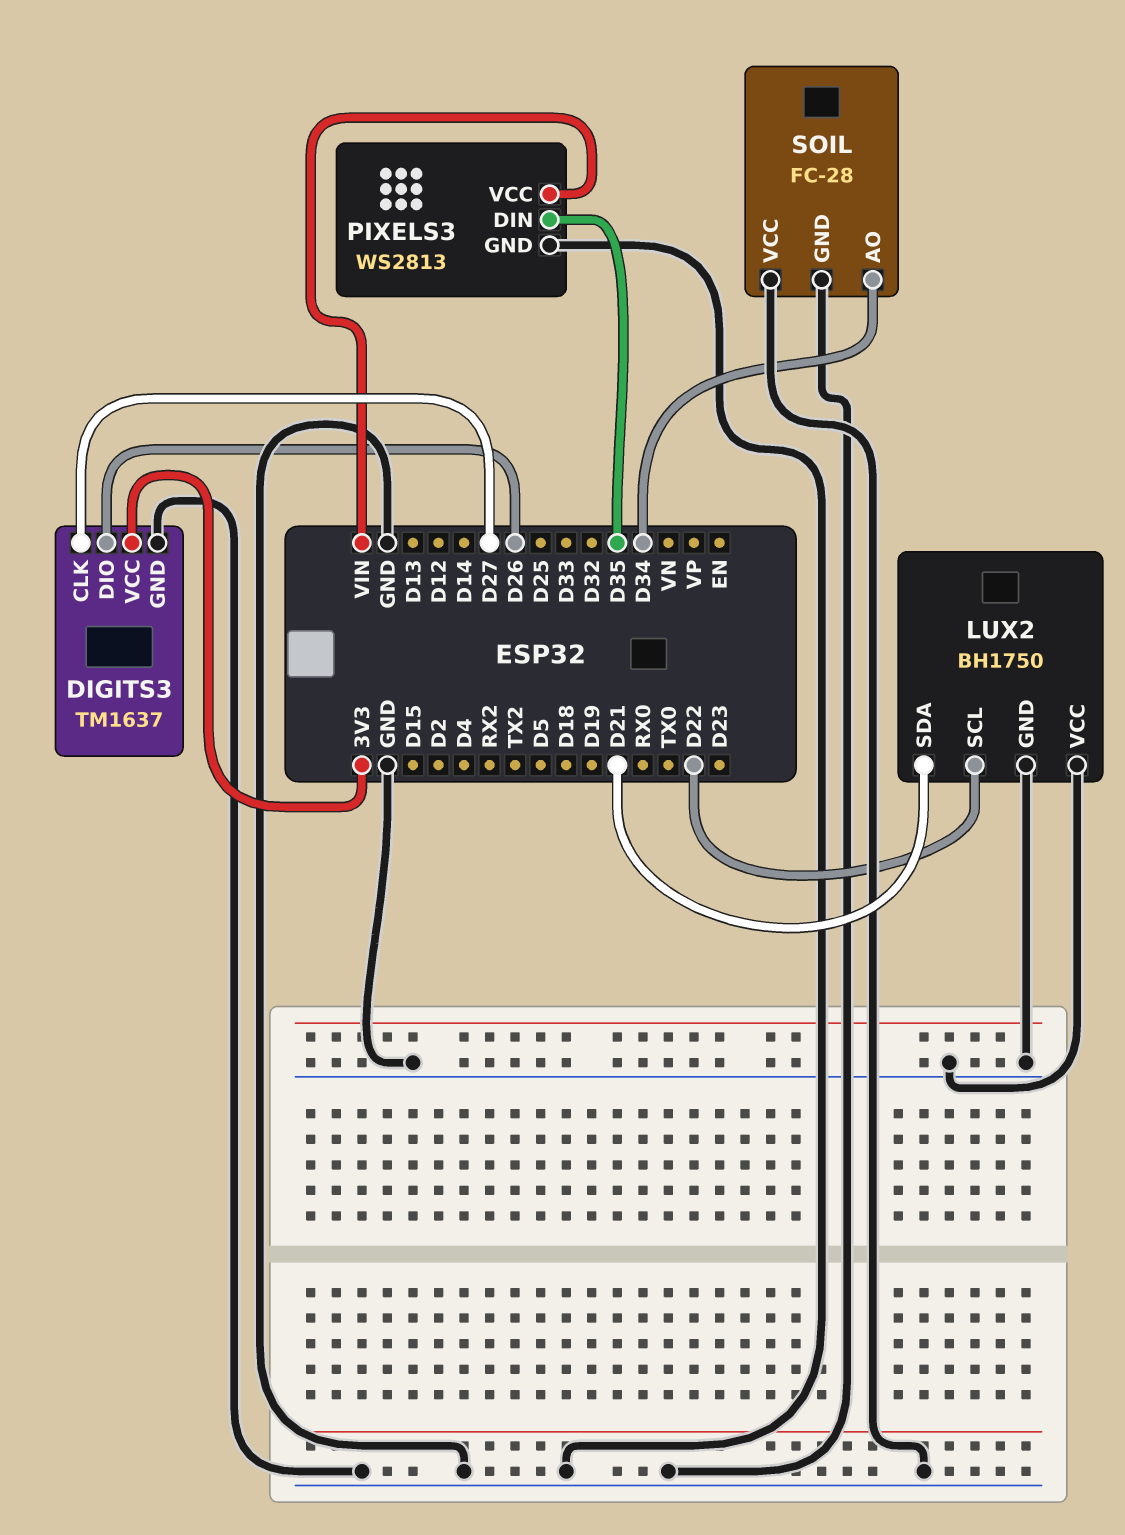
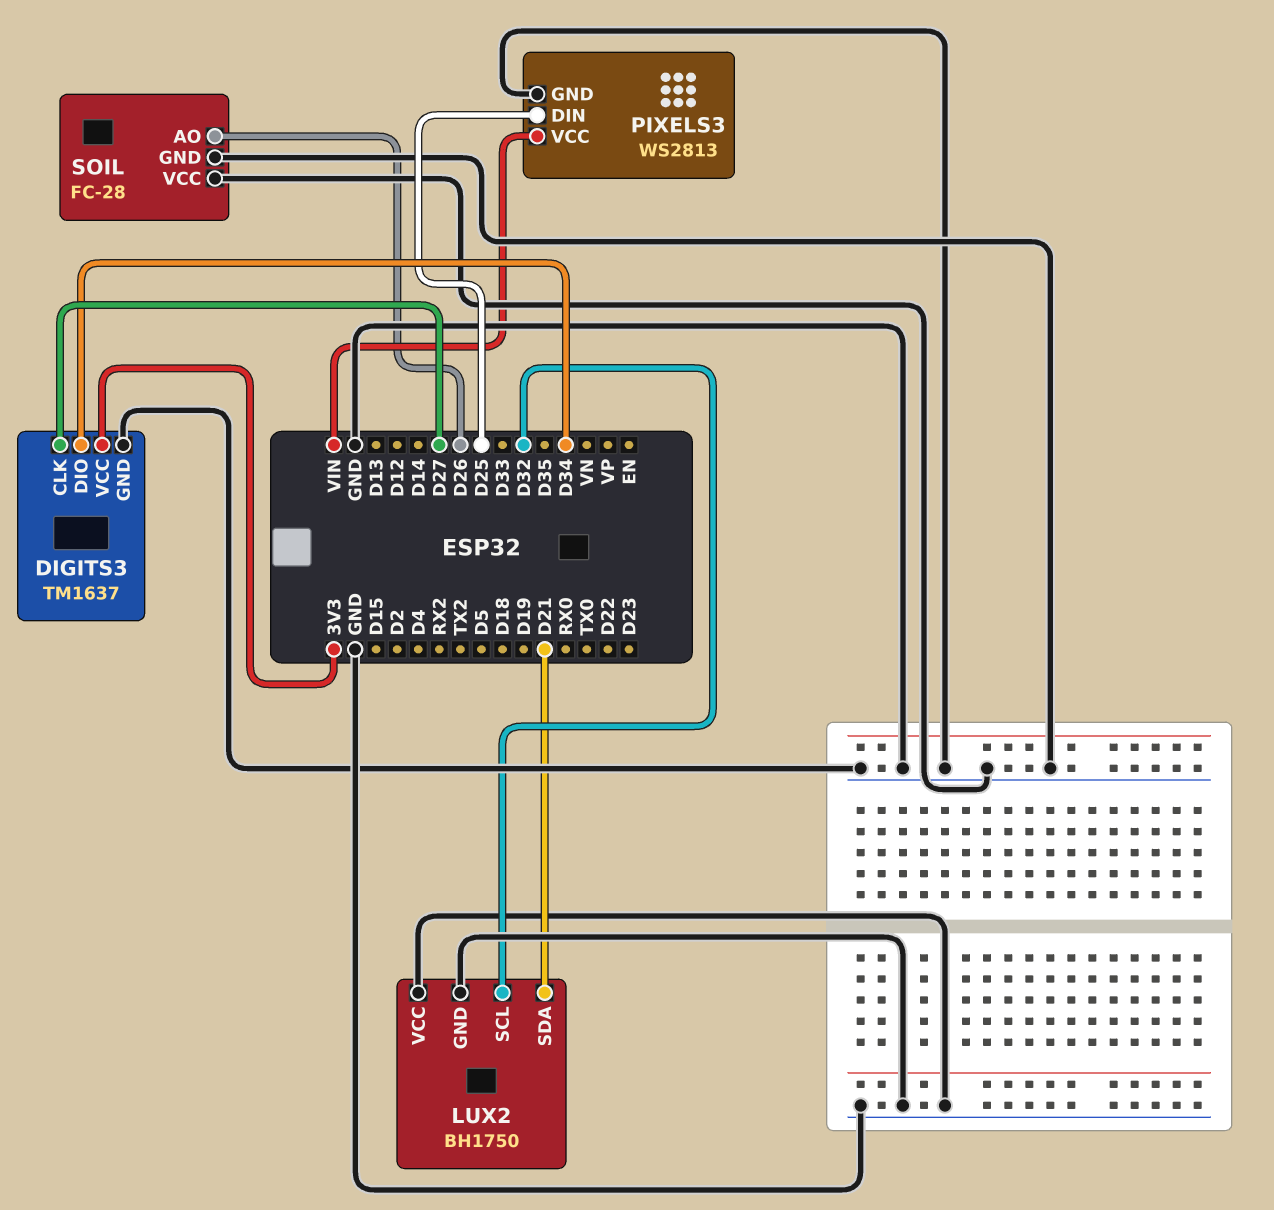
DIGITS3 pin DIO: D26 -> D34
LUX2 pin SCL: D22 -> D32
PIXELS3 pin DIN: D35 -> D25
SOIL pin AO: D34 -> D26

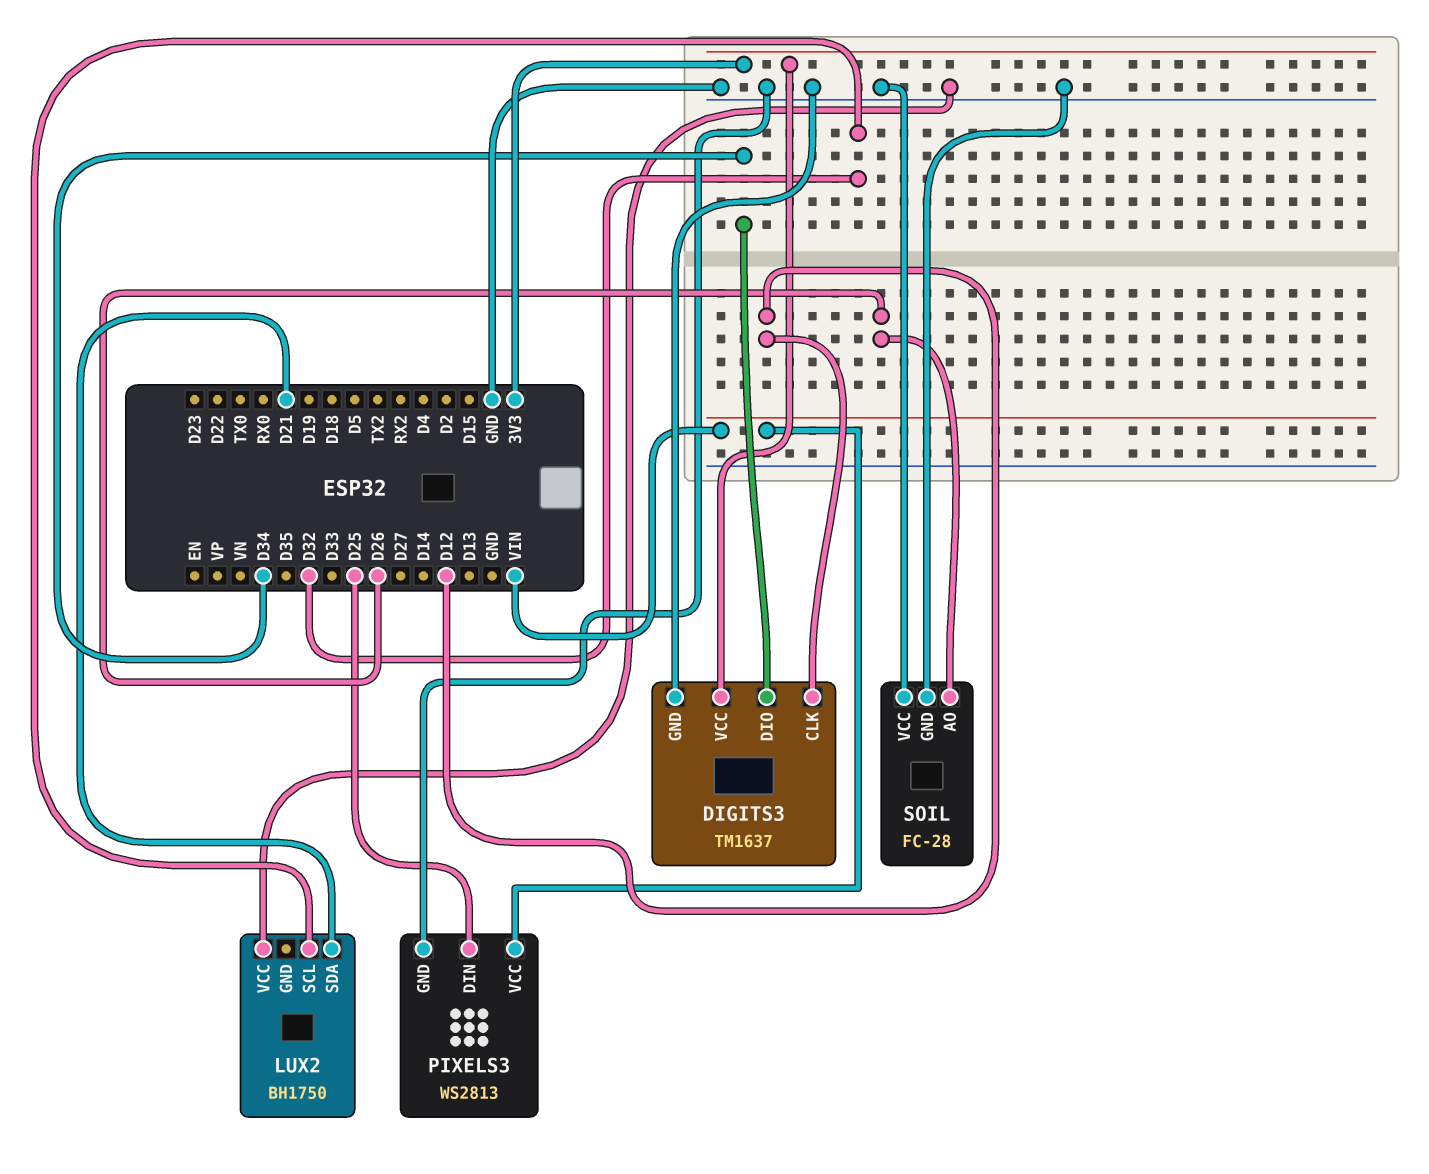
DIGITS3 pin CLK: D27 -> D12
LUX2 pin GND: GND -> none

